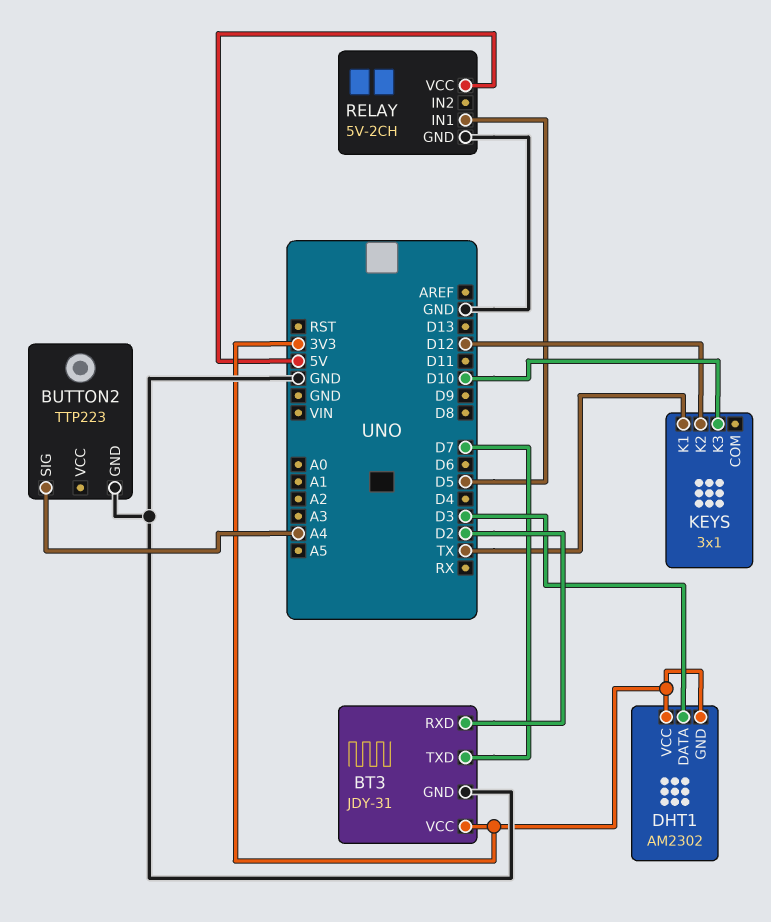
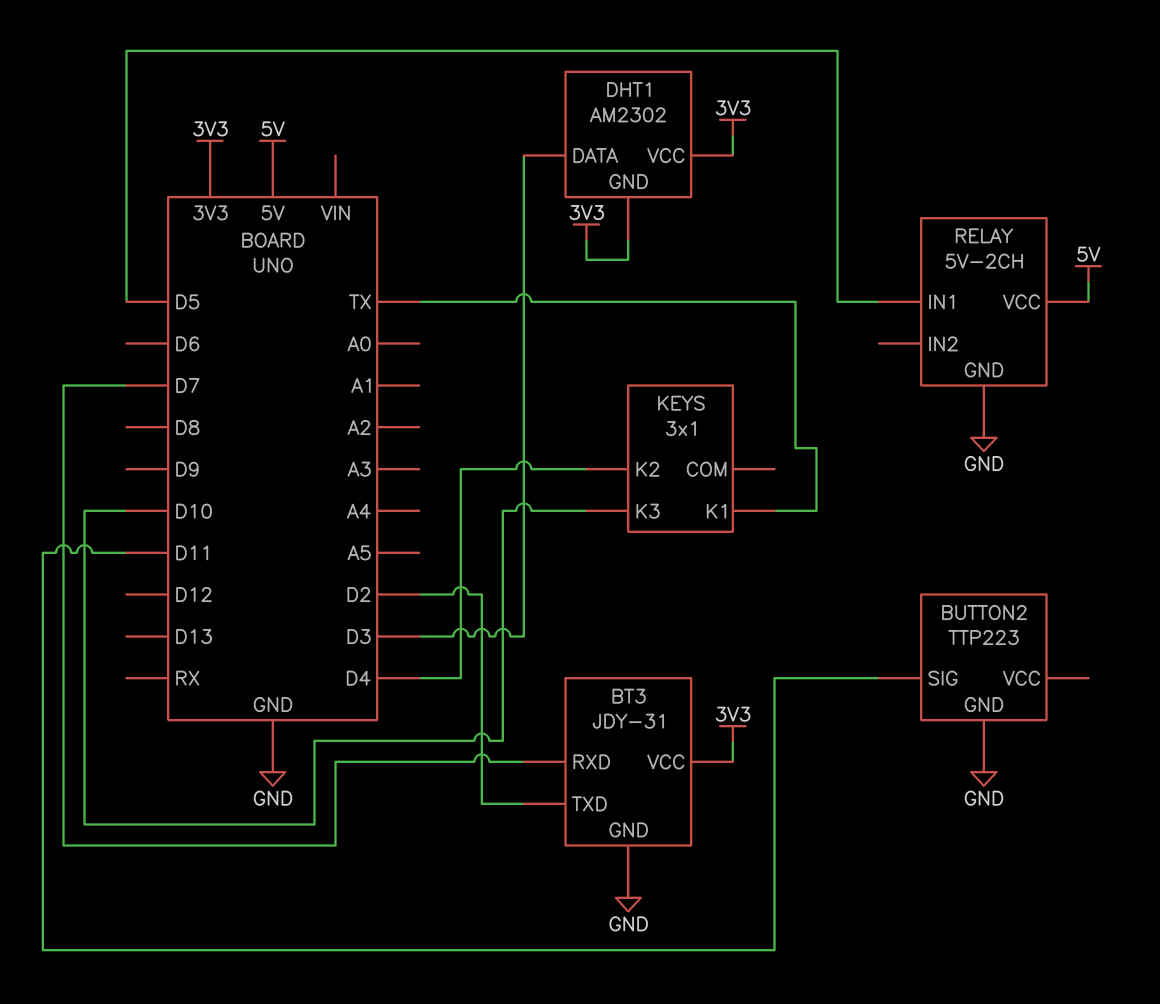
BT3 pin RXD: D2 -> D7
BT3 pin TXD: D7 -> D2
BUTTON2 pin SIG: A4 -> D11
KEYS pin K2: D12 -> D4

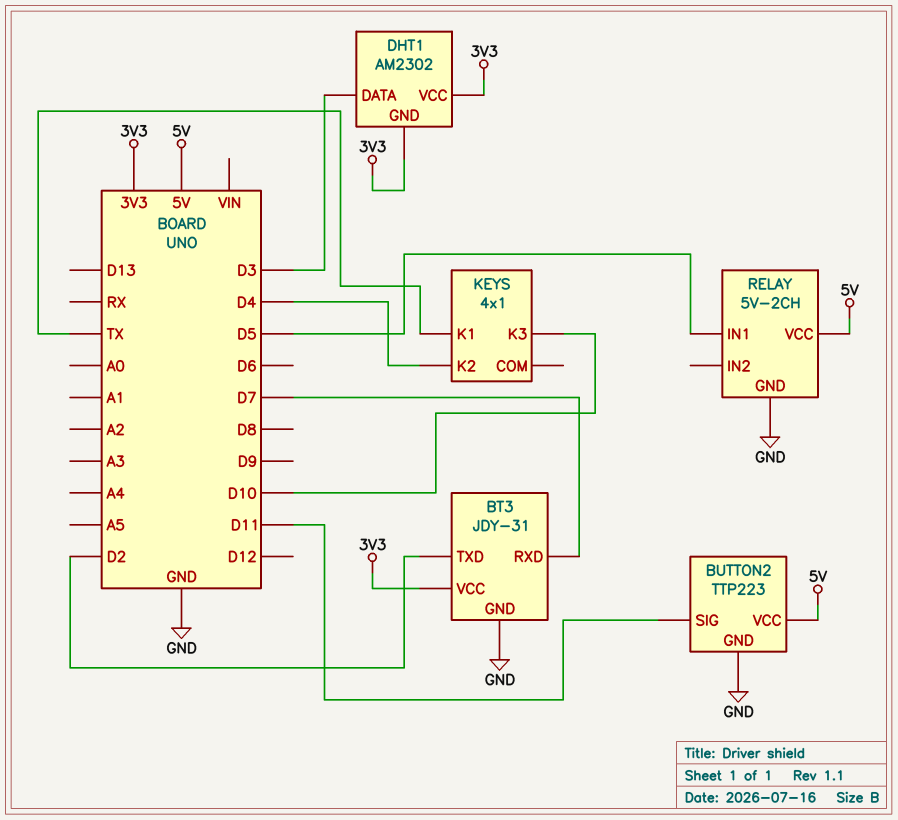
BUTTON2 pin VCC: none -> 5V
KEYS: 3x1 -> 4x1

